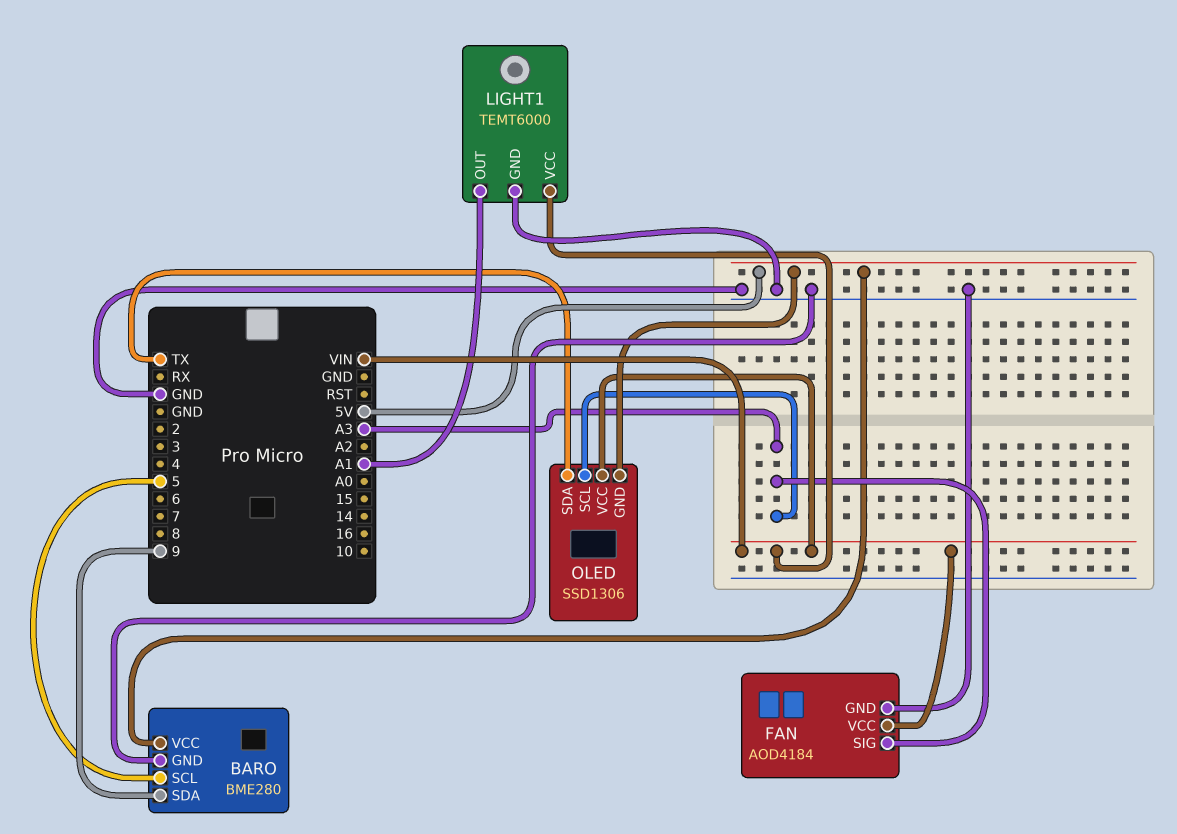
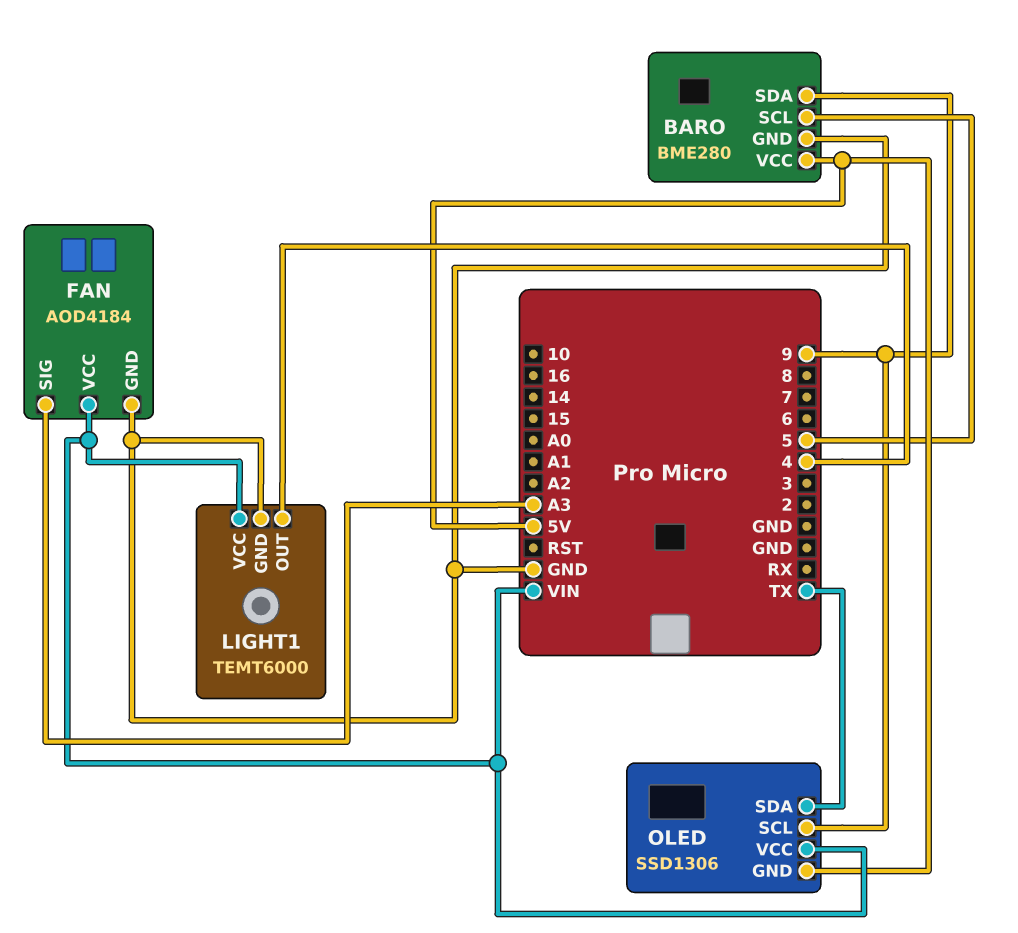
LIGHT1 pin OUT: A1 -> 4
OLED pin SCL: A3 -> 9

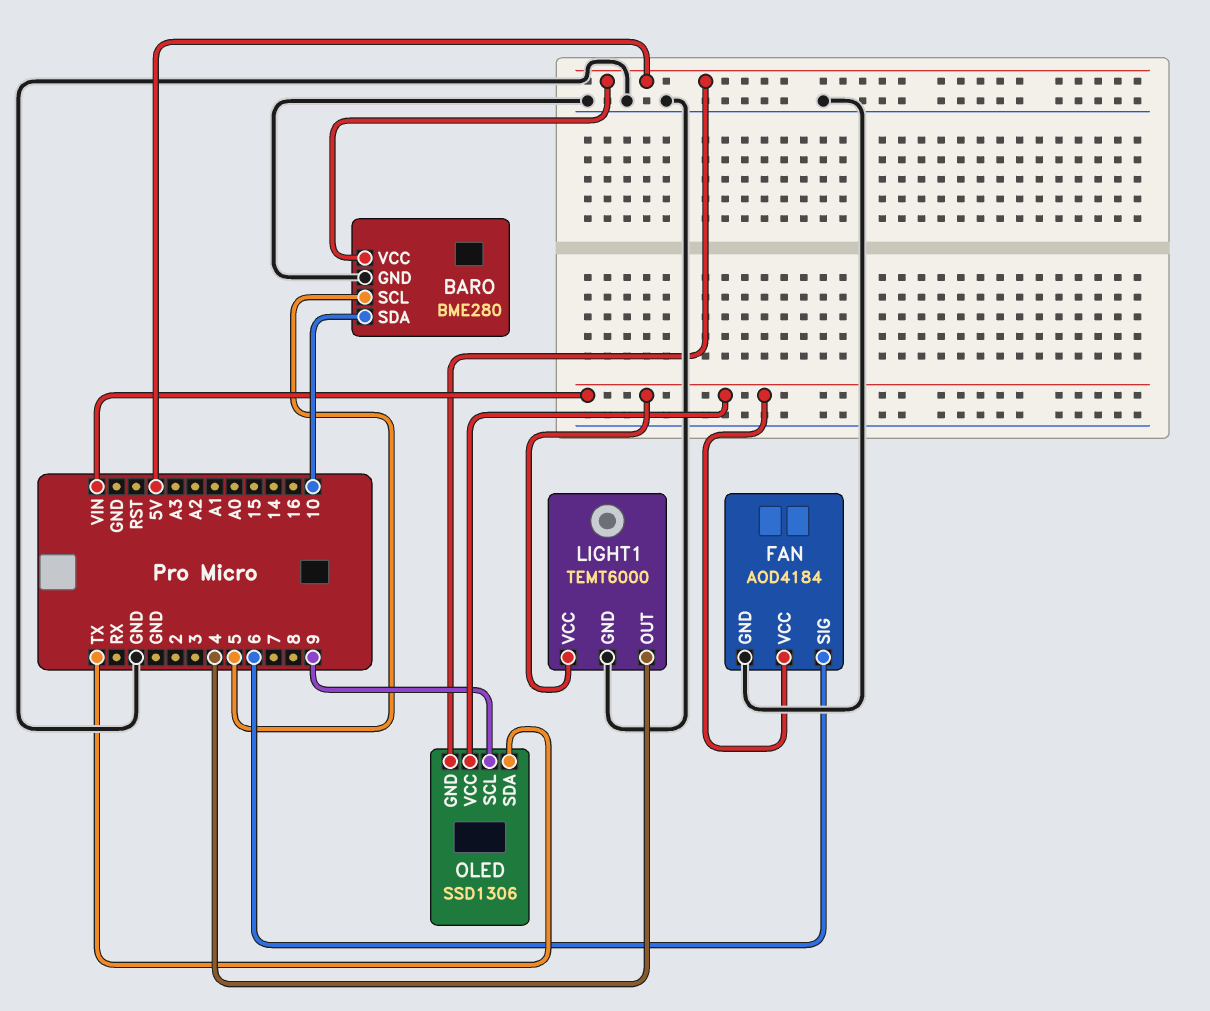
BARO pin SDA: 9 -> 10
FAN pin SIG: A3 -> 6

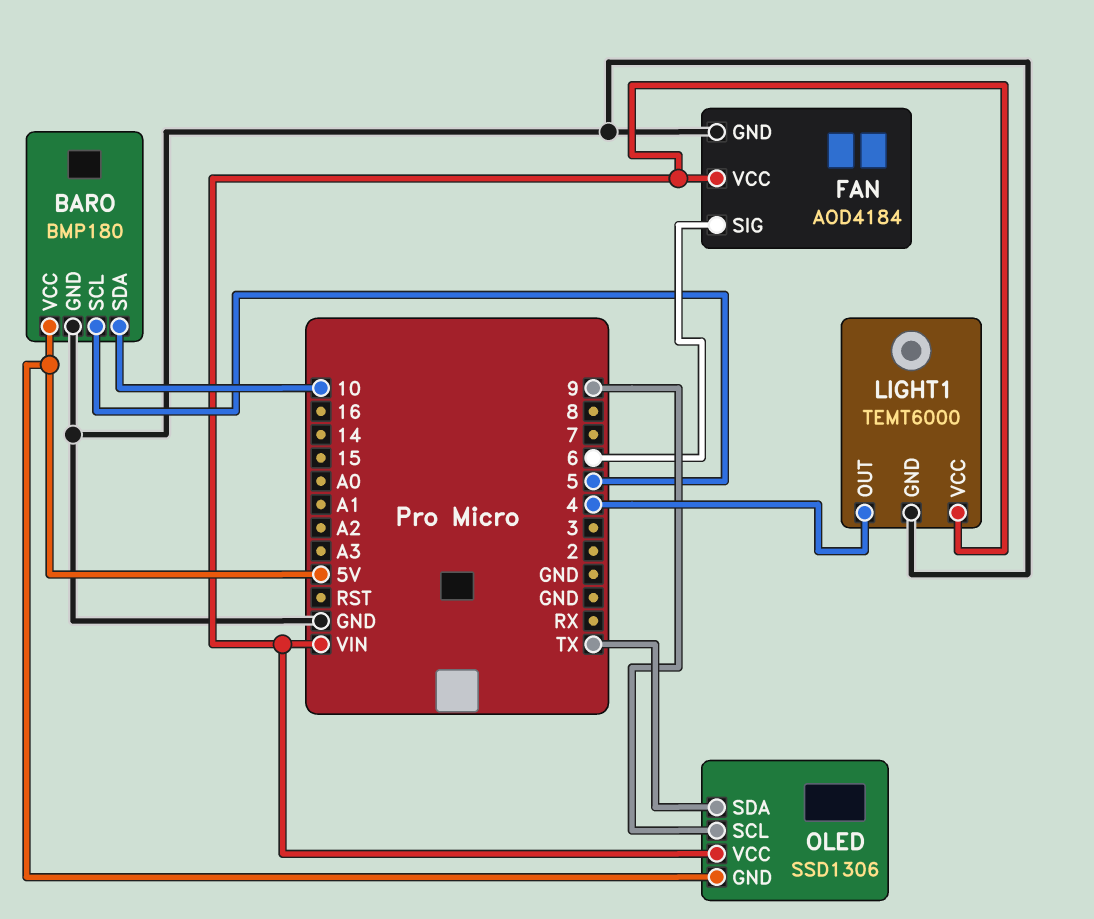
BARO: BME280 -> BMP180

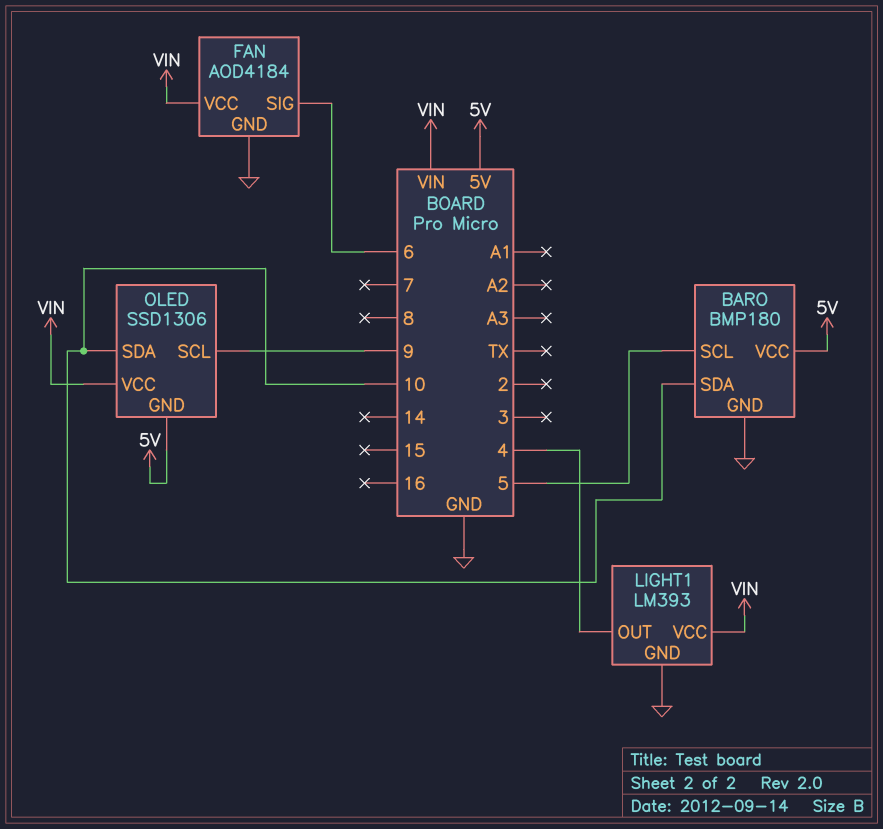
LIGHT1: TEMT6000 -> LM393
OLED pin SDA: TX -> 10

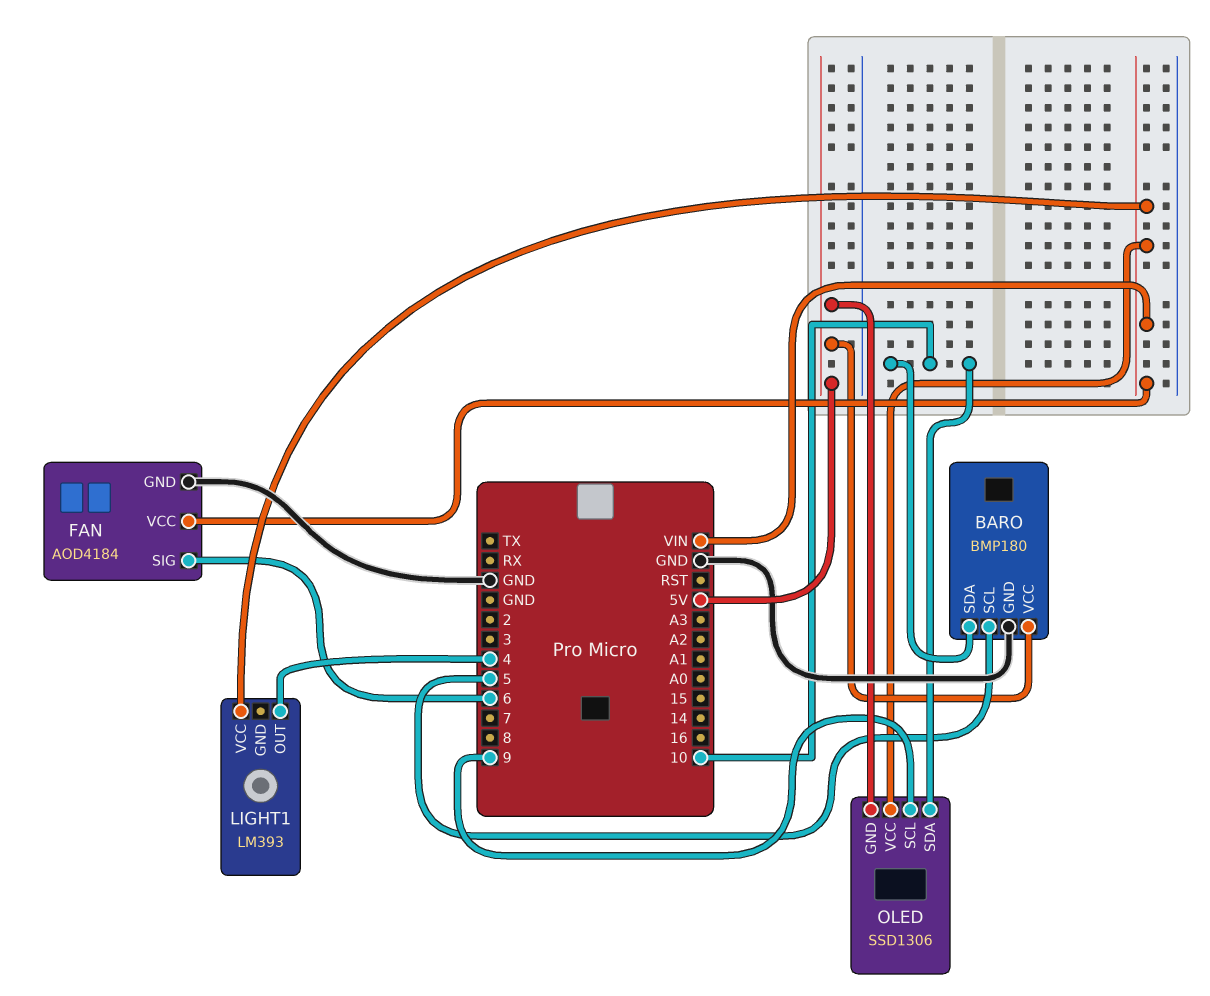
LIGHT1 pin GND: GND -> none

